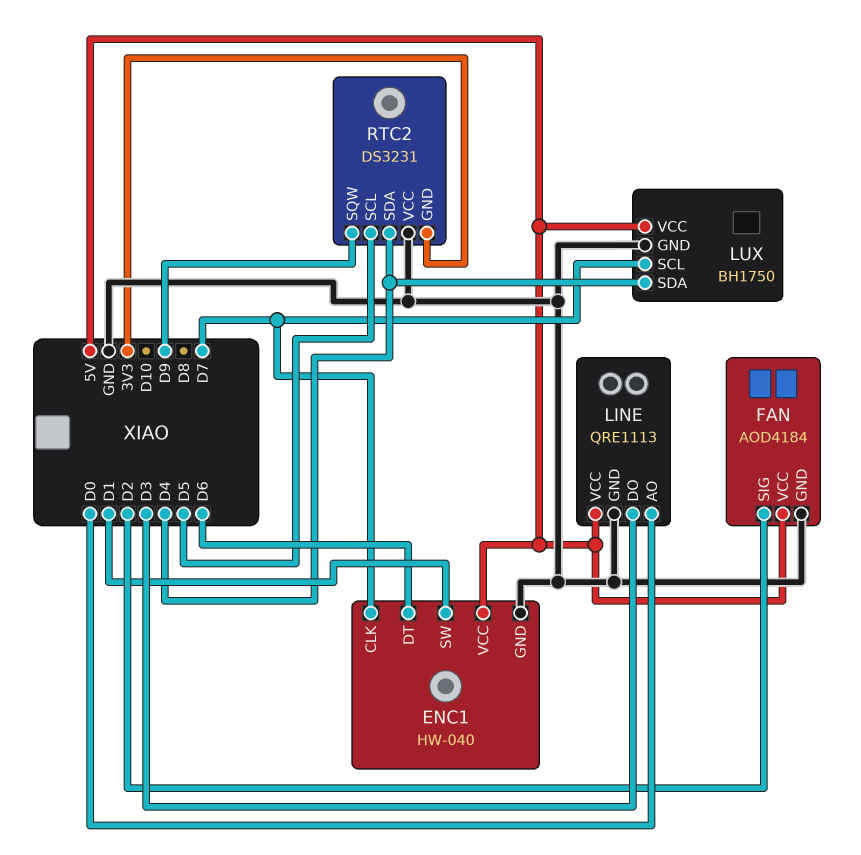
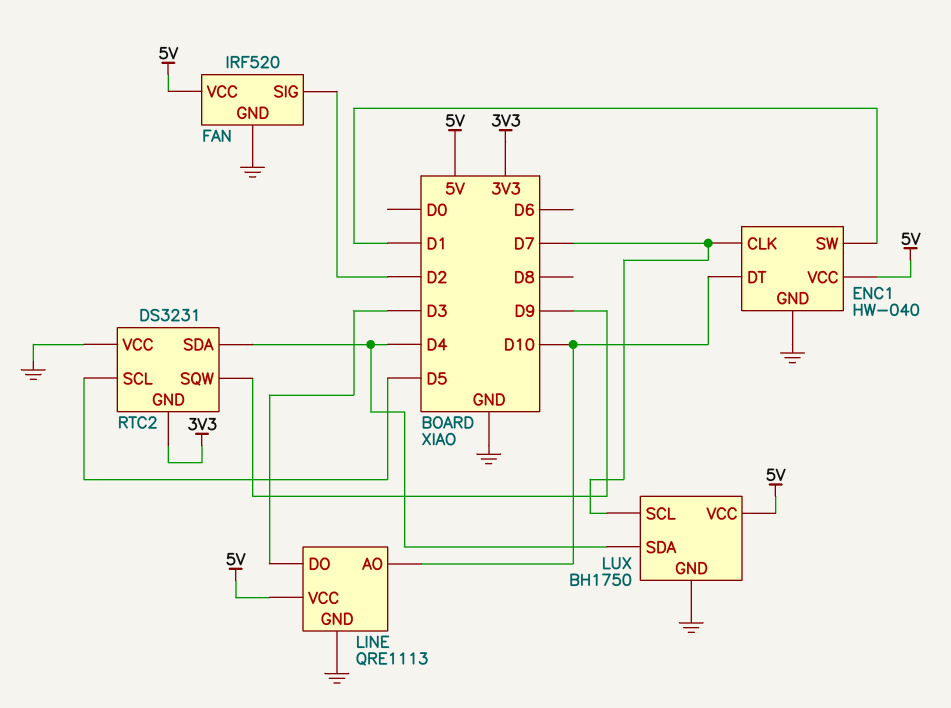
ENC1 pin DT: D6 -> D10
FAN: AOD4184 -> IRF520
LINE pin AO: D0 -> D10

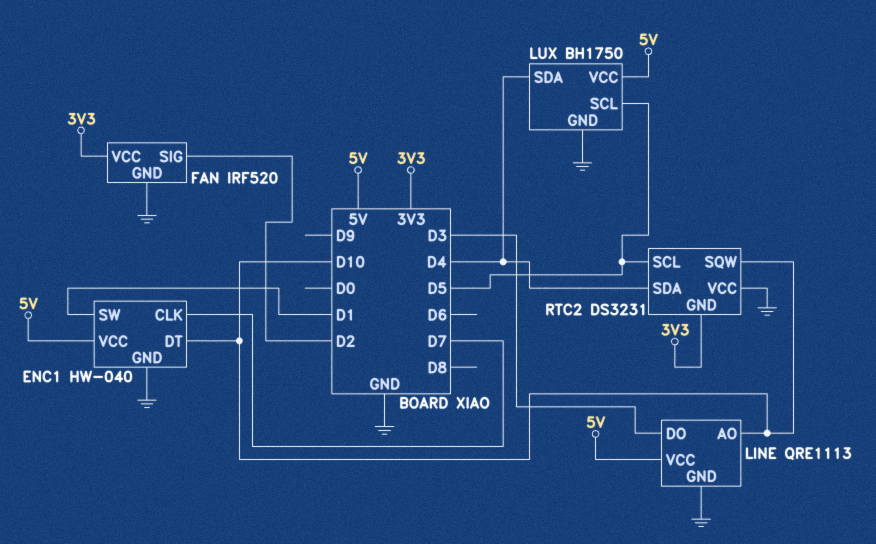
FAN pin VCC: 5V -> 3V3
LUX pin SCL: D7 -> D5
RTC2 pin SQW: D9 -> D10

